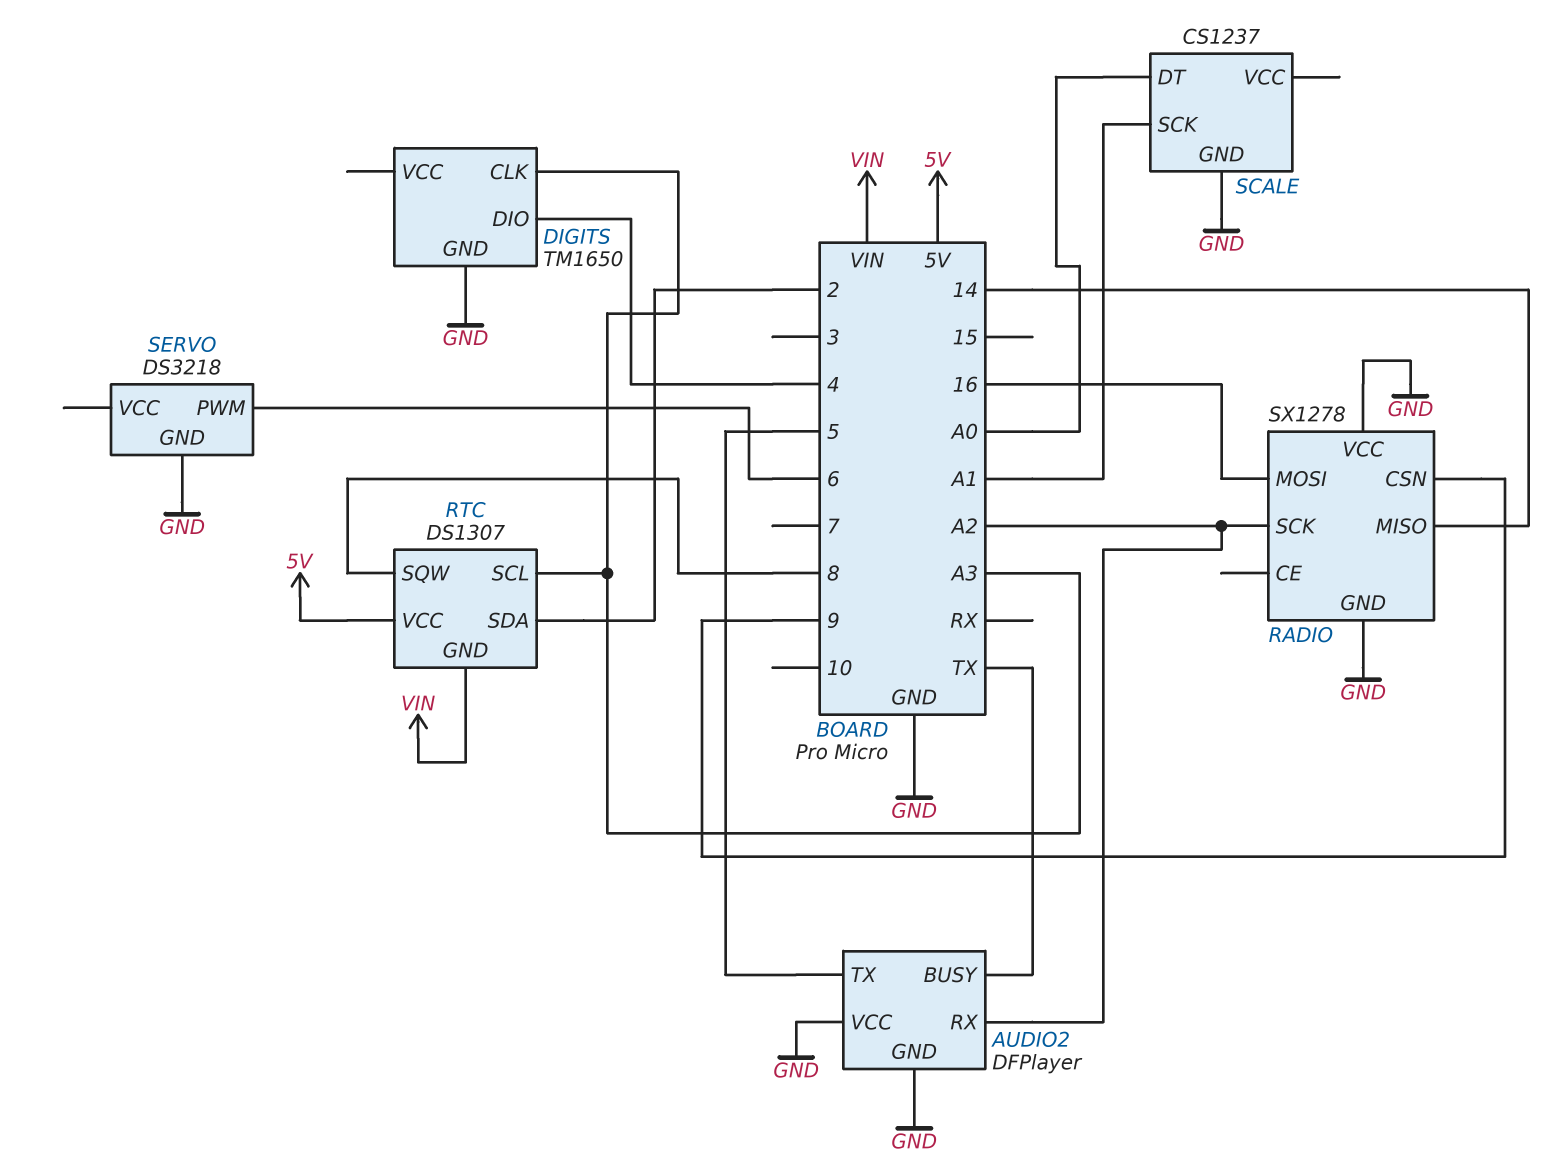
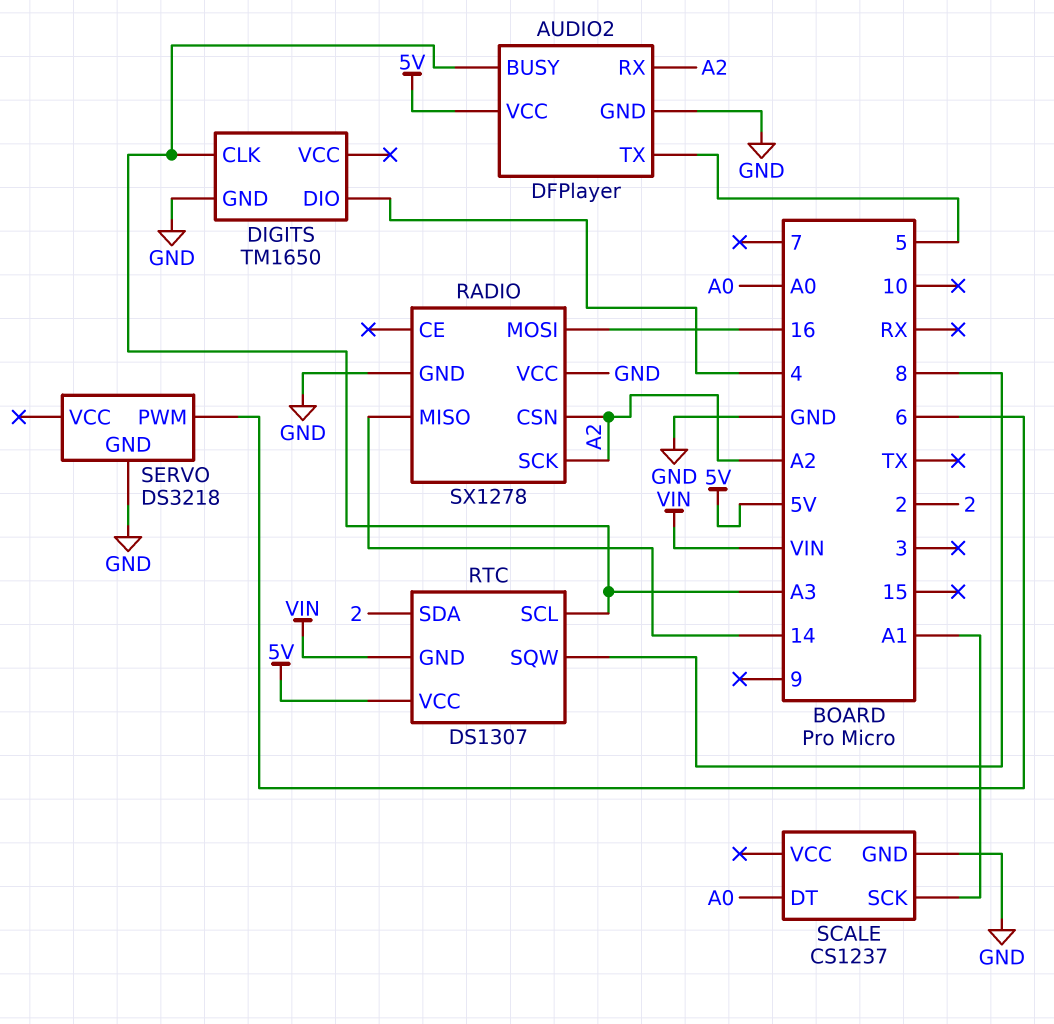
AUDIO2 pin BUSY: TX -> A3
AUDIO2 pin VCC: GND -> 5V
RADIO pin CSN: 9 -> A2

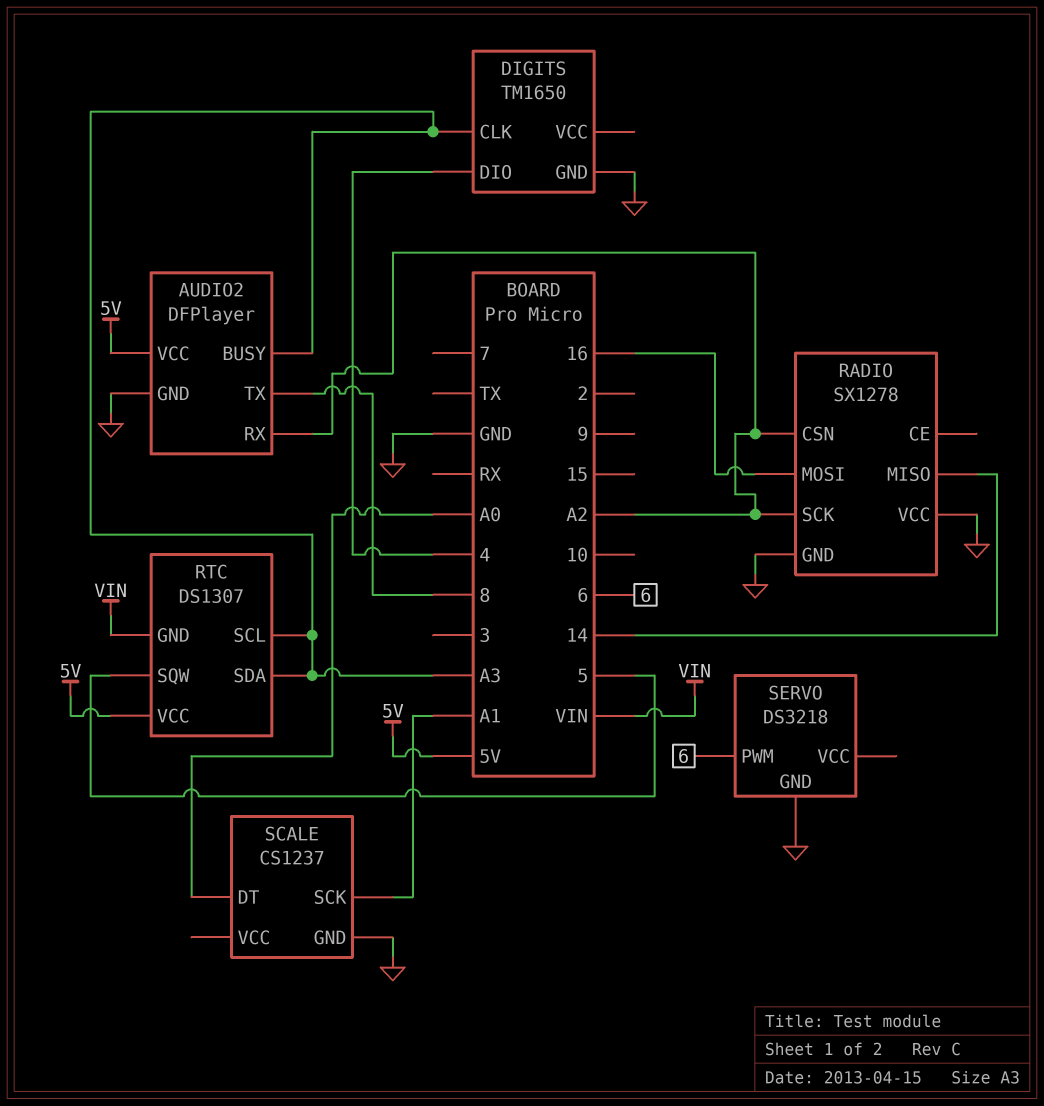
AUDIO2 pin TX: 5 -> 8
RTC pin SDA: 2 -> A3
RTC pin SQW: 8 -> 5

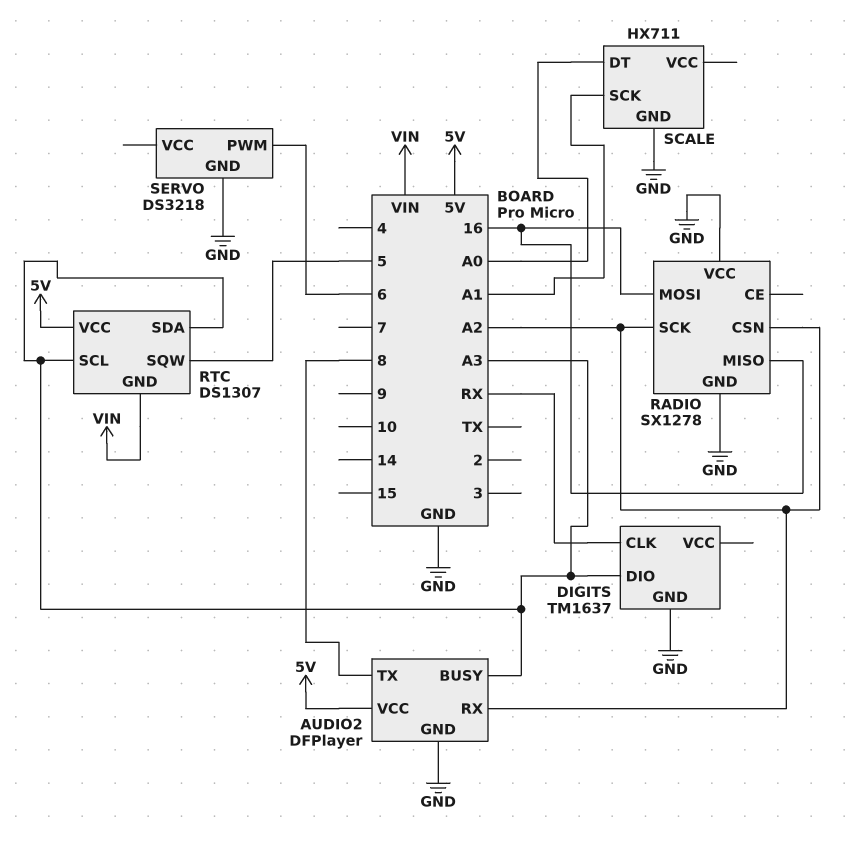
DIGITS: TM1650 -> TM1637
DIGITS pin CLK: A3 -> RX
DIGITS pin DIO: 4 -> A3
RADIO pin MISO: 14 -> 16
SCALE: CS1237 -> HX711

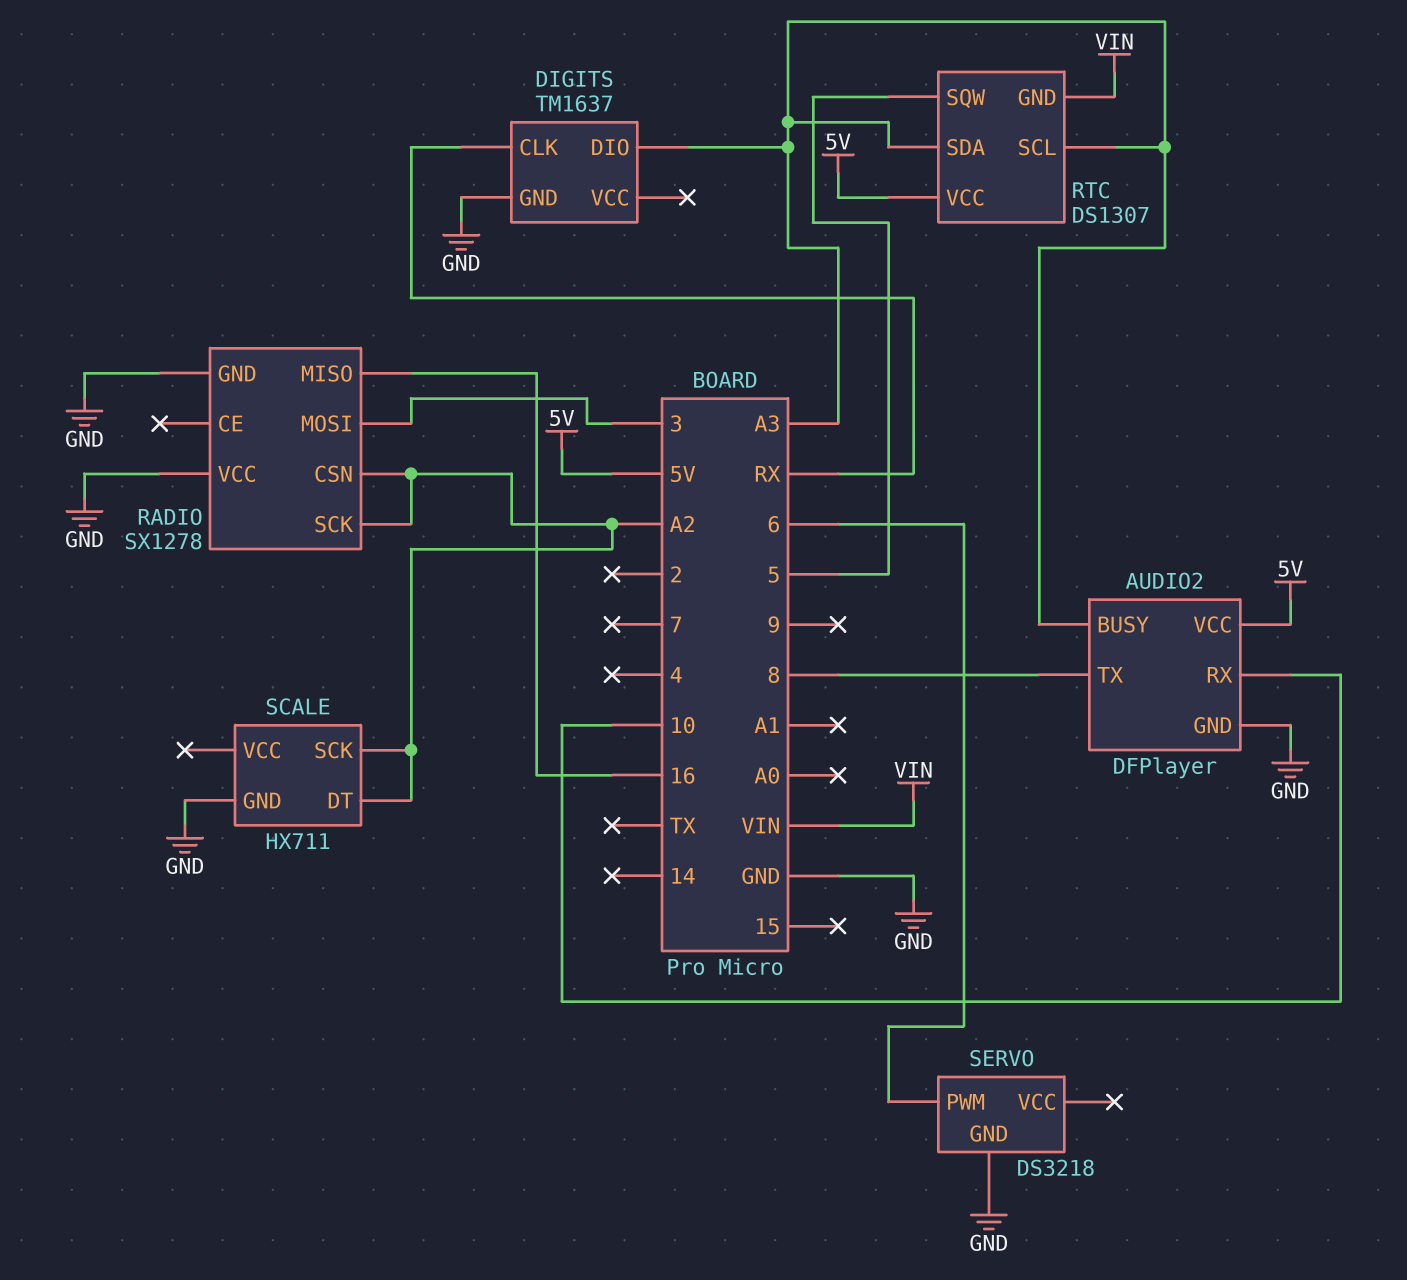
AUDIO2 pin RX: A2 -> 10
RADIO pin MOSI: 16 -> 3
SCALE pin DT: A0 -> A2
SCALE pin SCK: A1 -> A2

